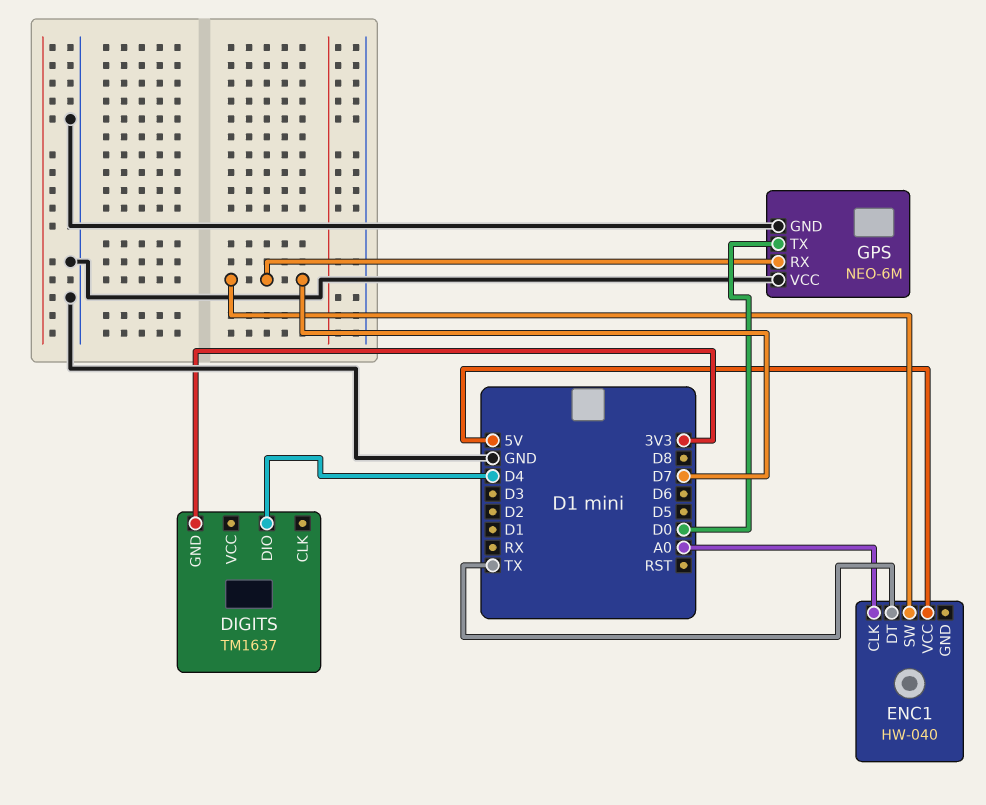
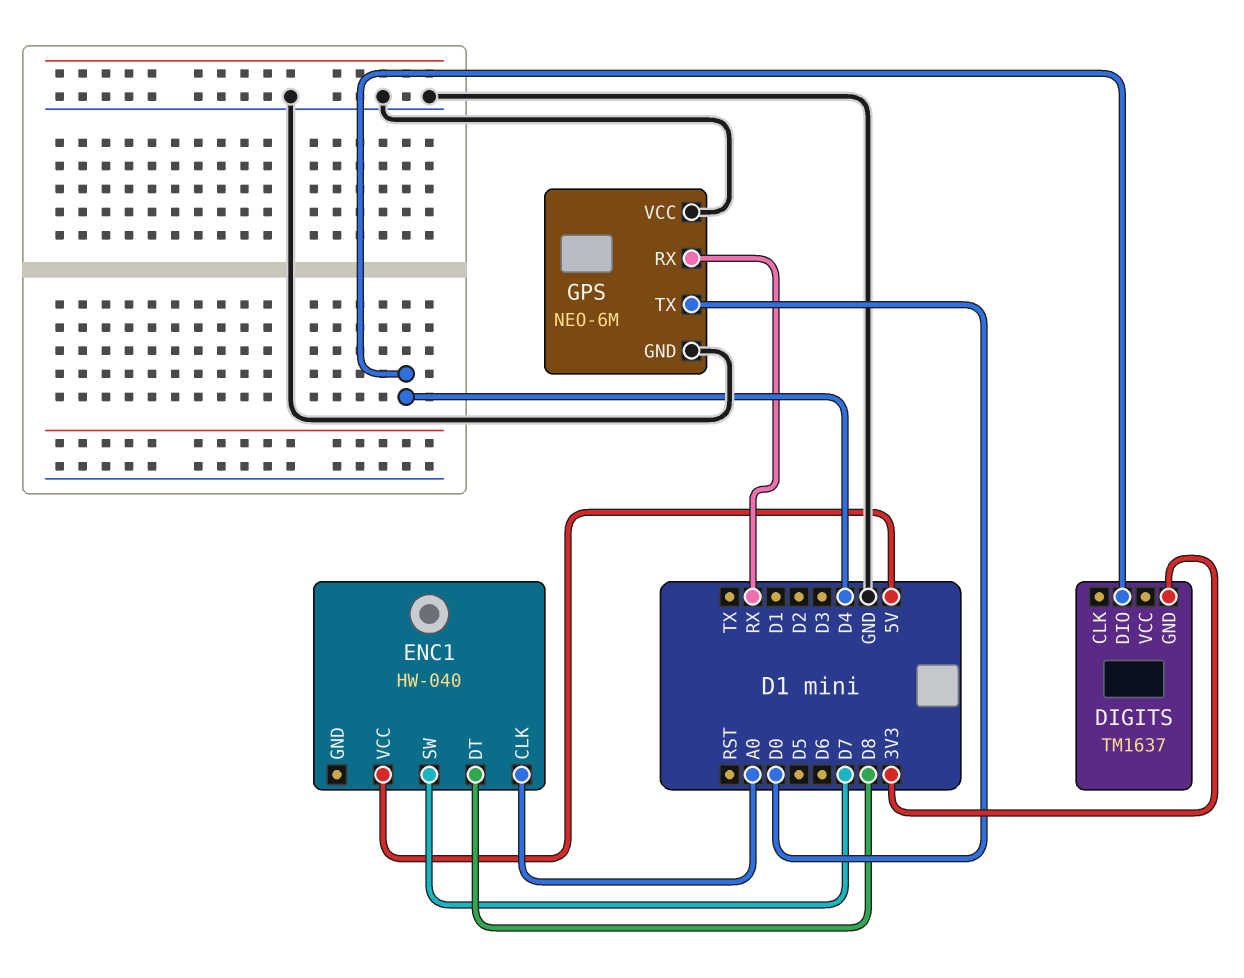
ENC1 pin DT: TX -> D8
GPS pin RX: D7 -> RX

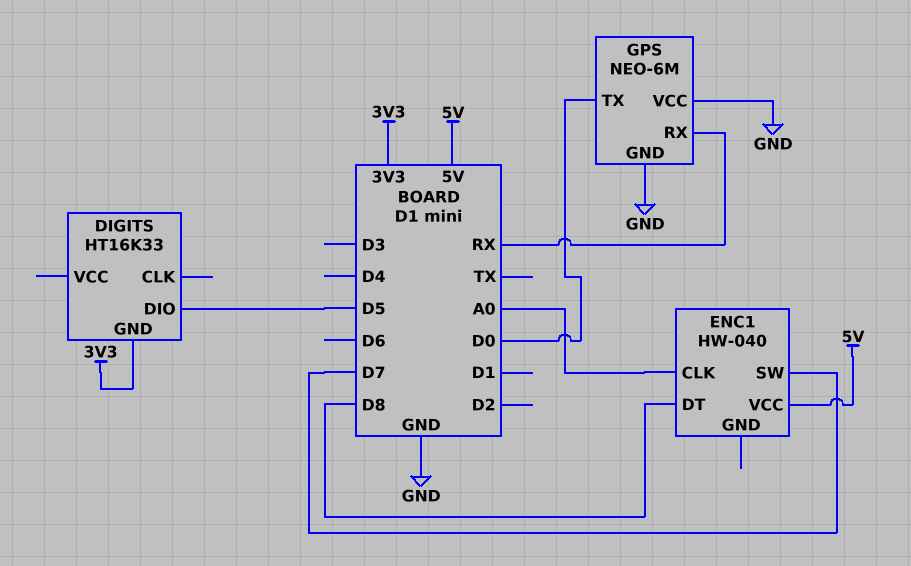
DIGITS: TM1637 -> HT16K33
DIGITS pin DIO: D4 -> D5

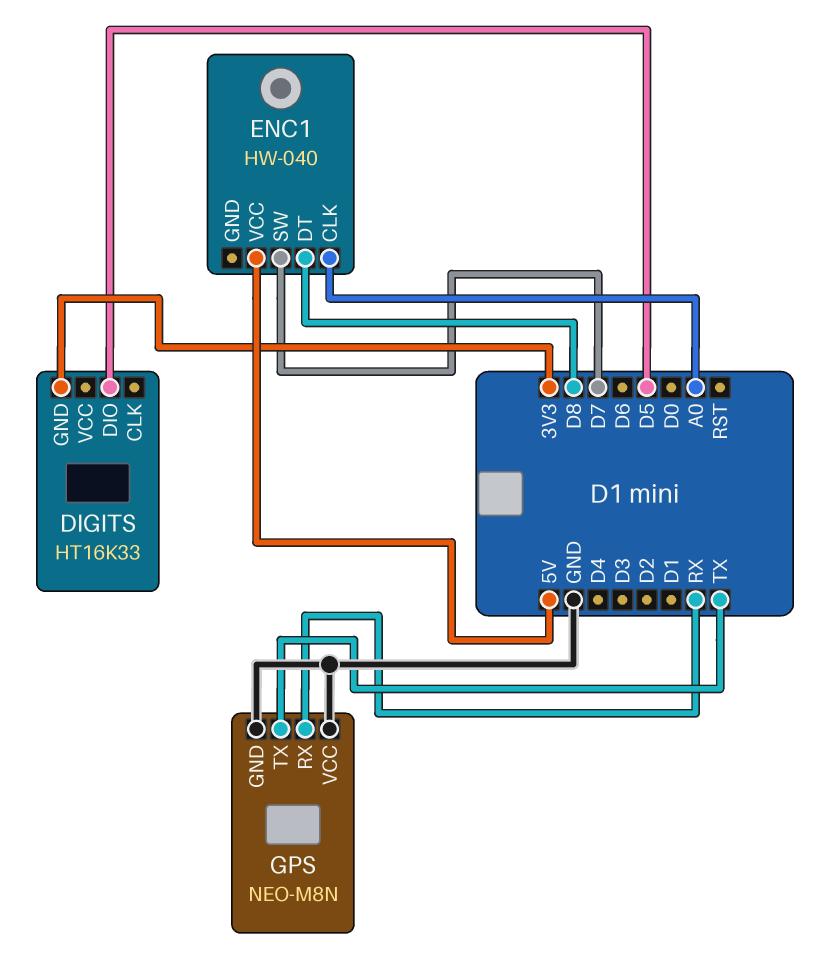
GPS: NEO-6M -> NEO-M8N
GPS pin TX: D0 -> TX

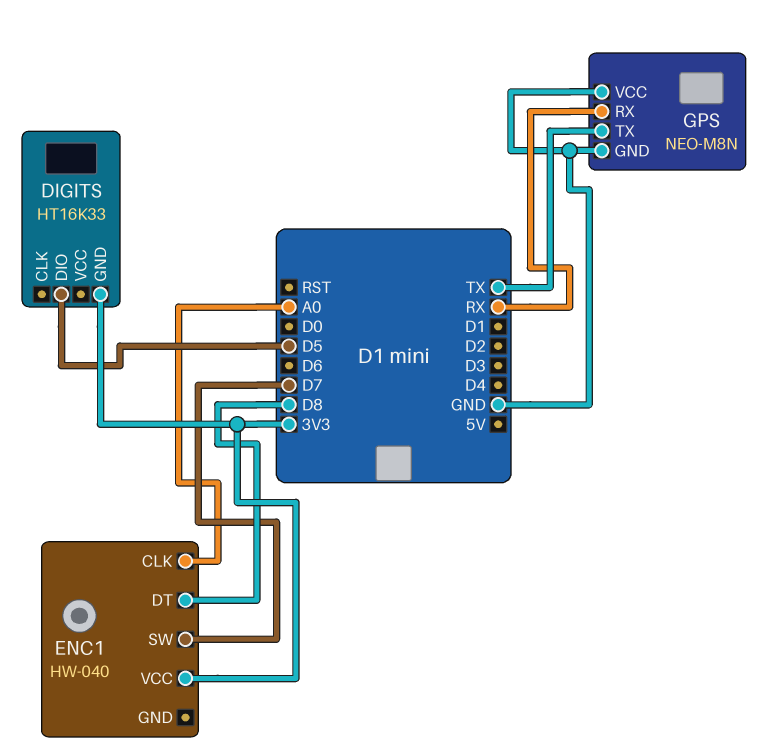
ENC1 pin VCC: 5V -> 3V3

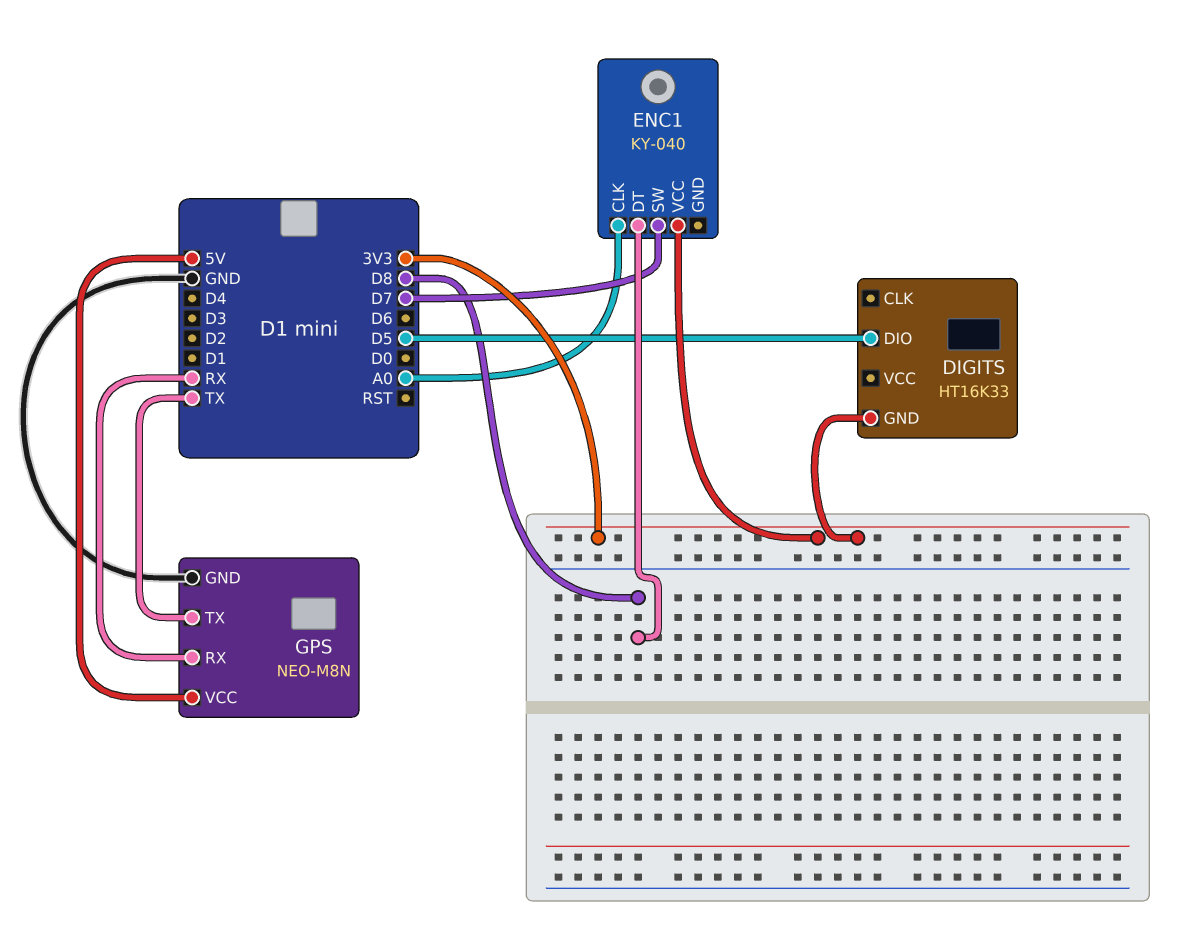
ENC1: HW-040 -> KY-040
GPS pin VCC: GND -> 5V

